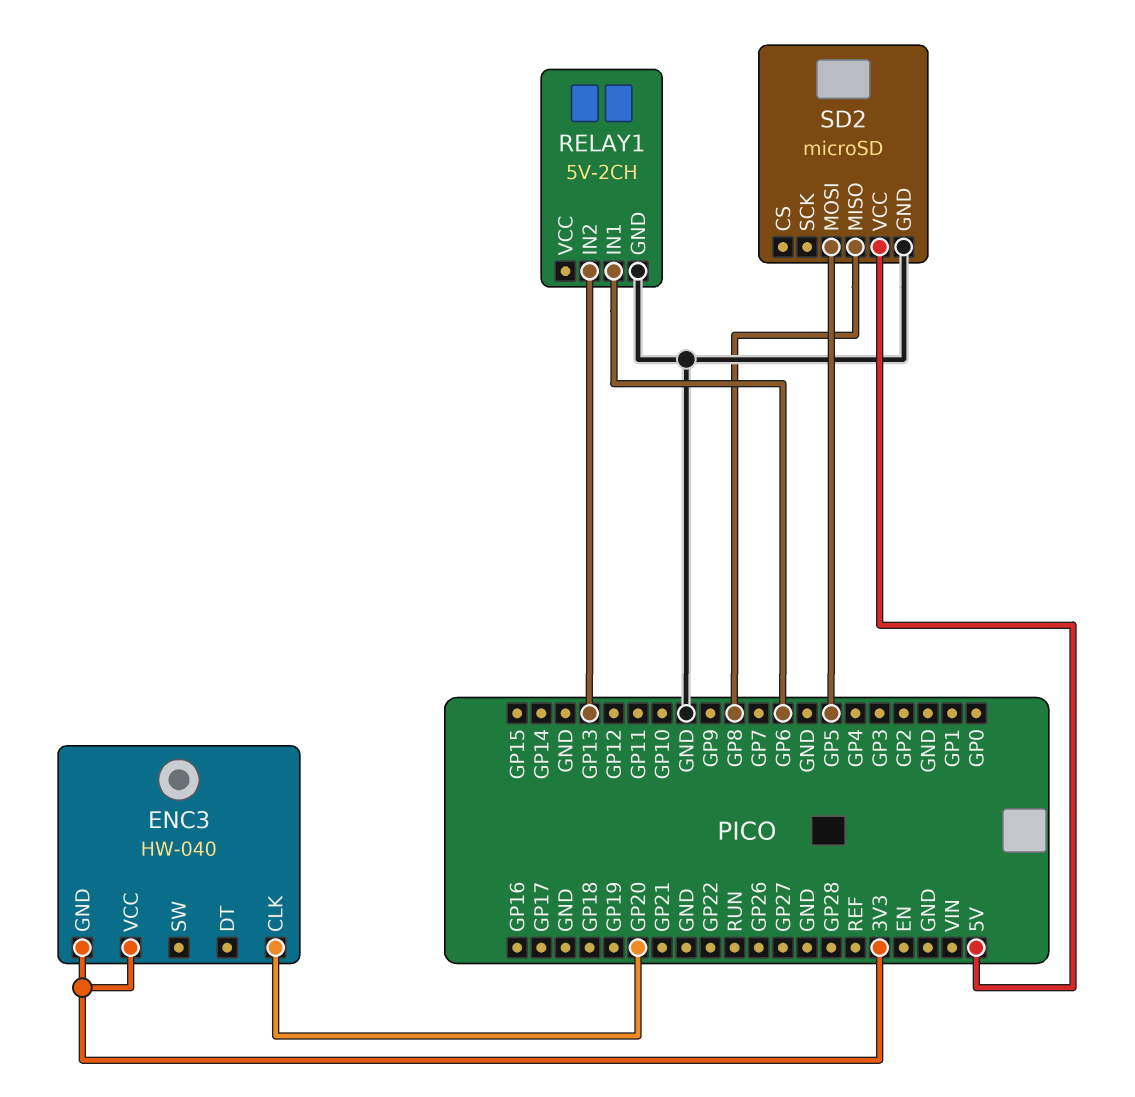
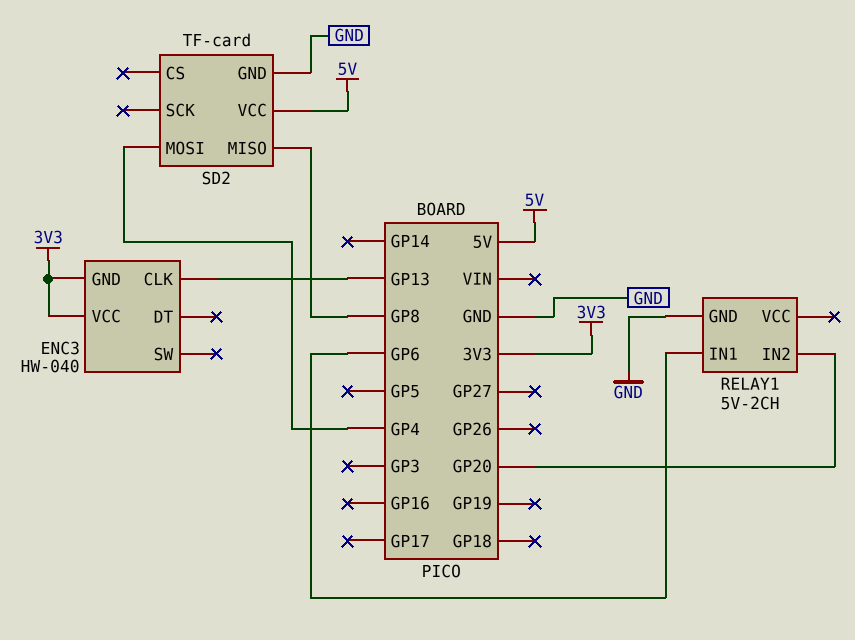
ENC3 pin CLK: GP20 -> GP13
RELAY1 pin IN2: GP13 -> GP20
SD2: microSD -> TF-card
SD2 pin MOSI: GP5 -> GP4

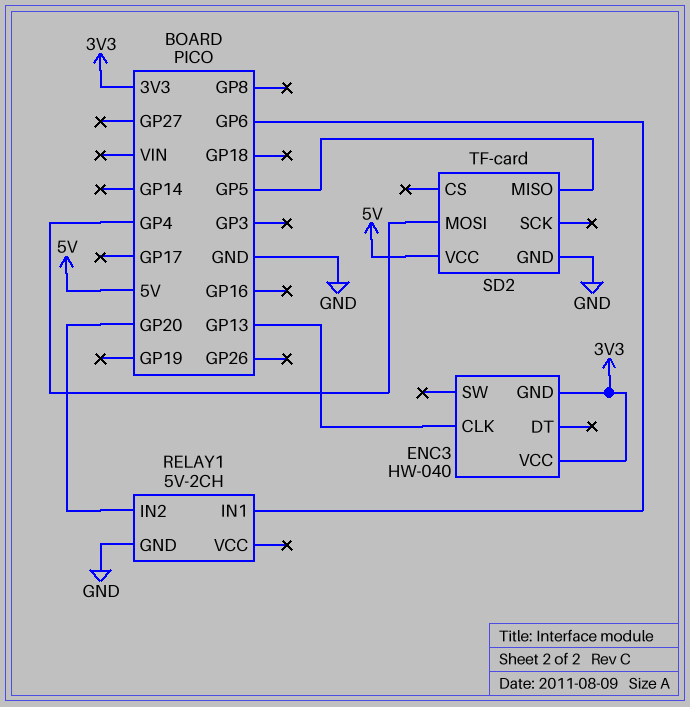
SD2 pin MISO: GP8 -> GP5

